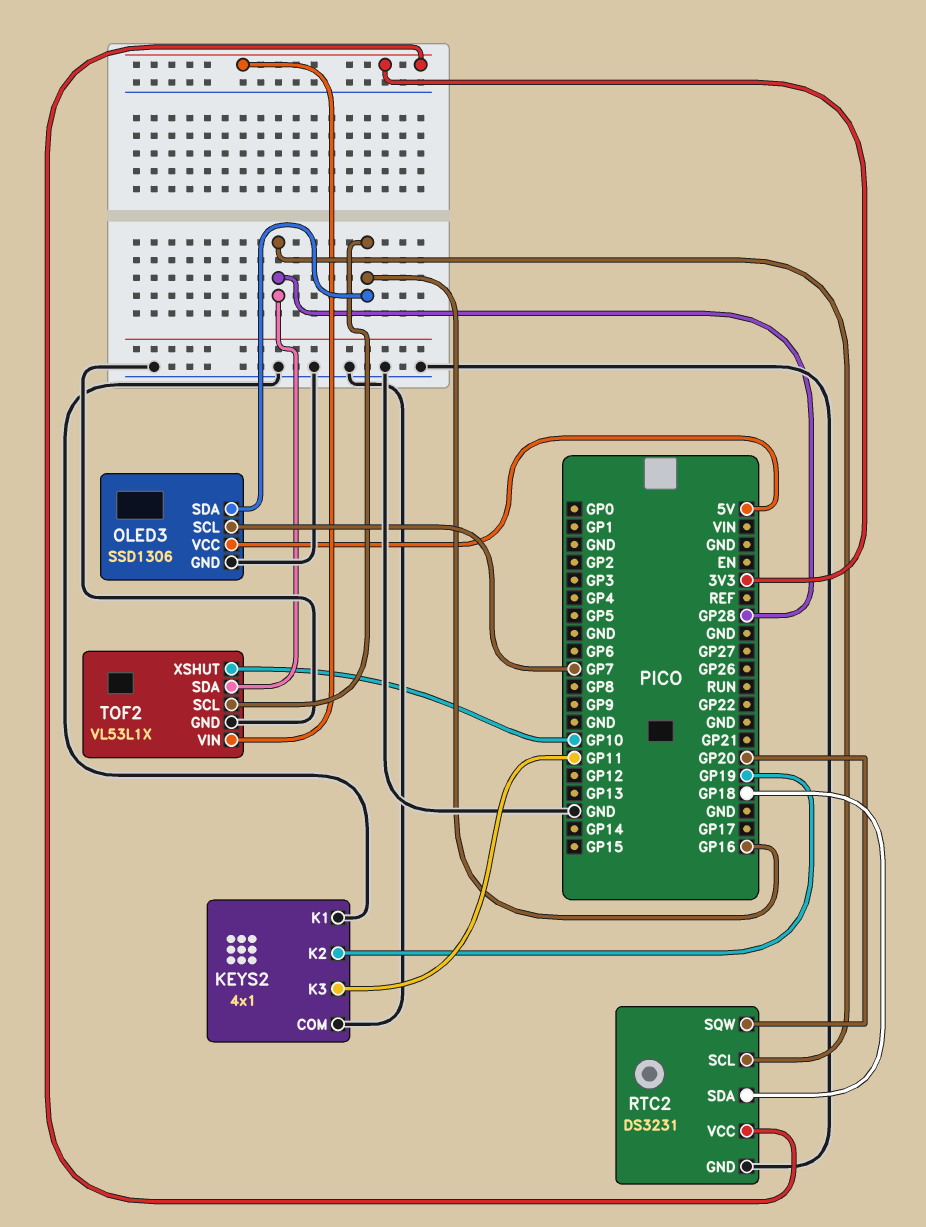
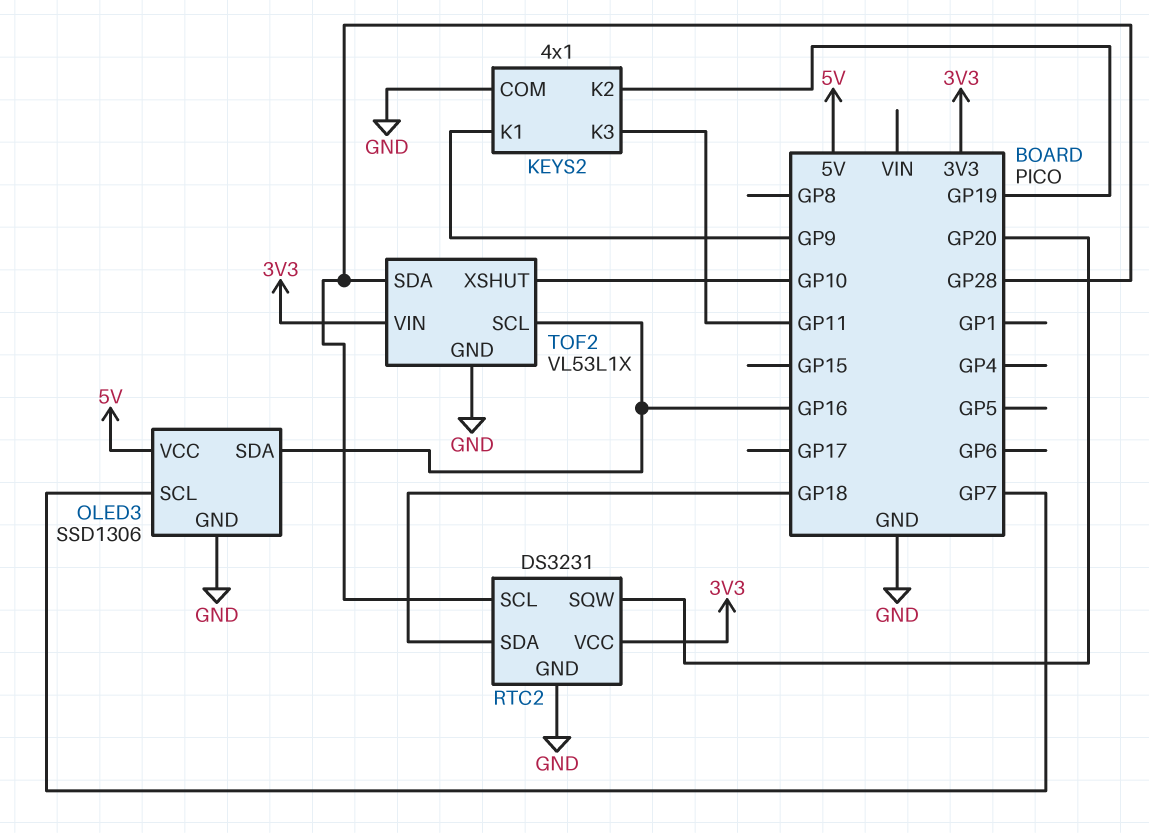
KEYS2 pin K1: GND -> GP9

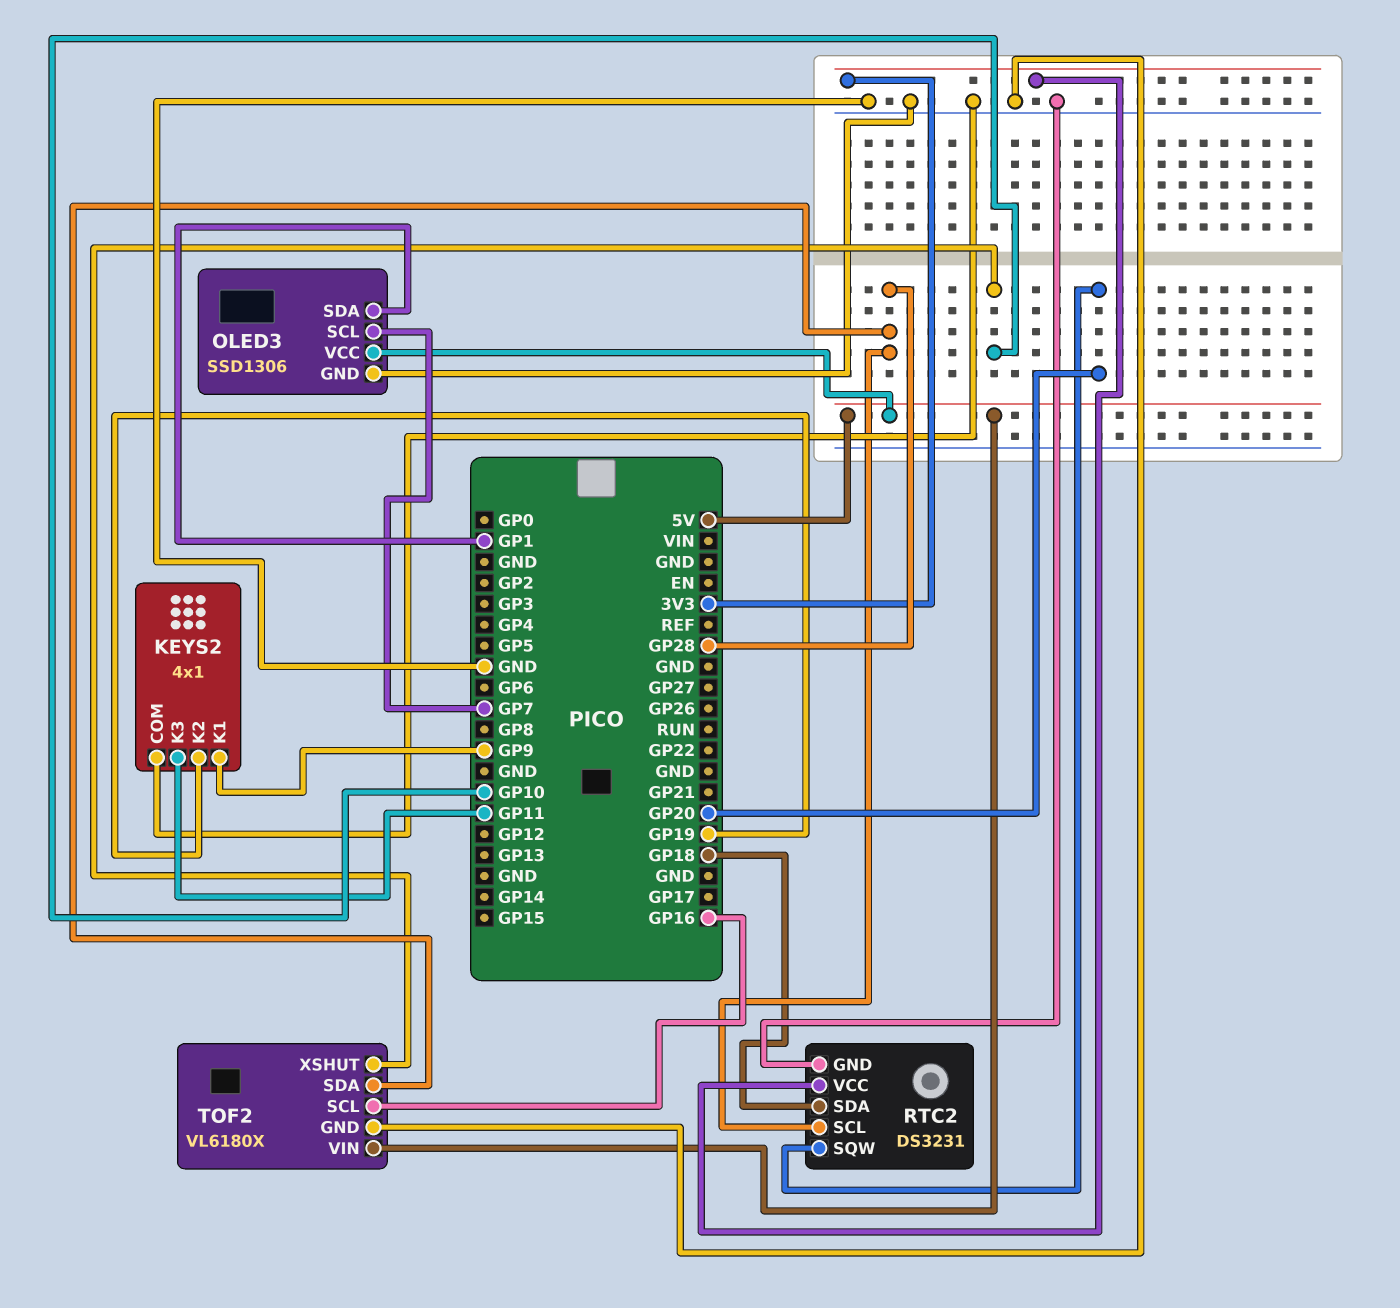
OLED3 pin SDA: GP16 -> GP1
TOF2: VL53L1X -> VL6180X
TOF2 pin VIN: 3V3 -> 5V

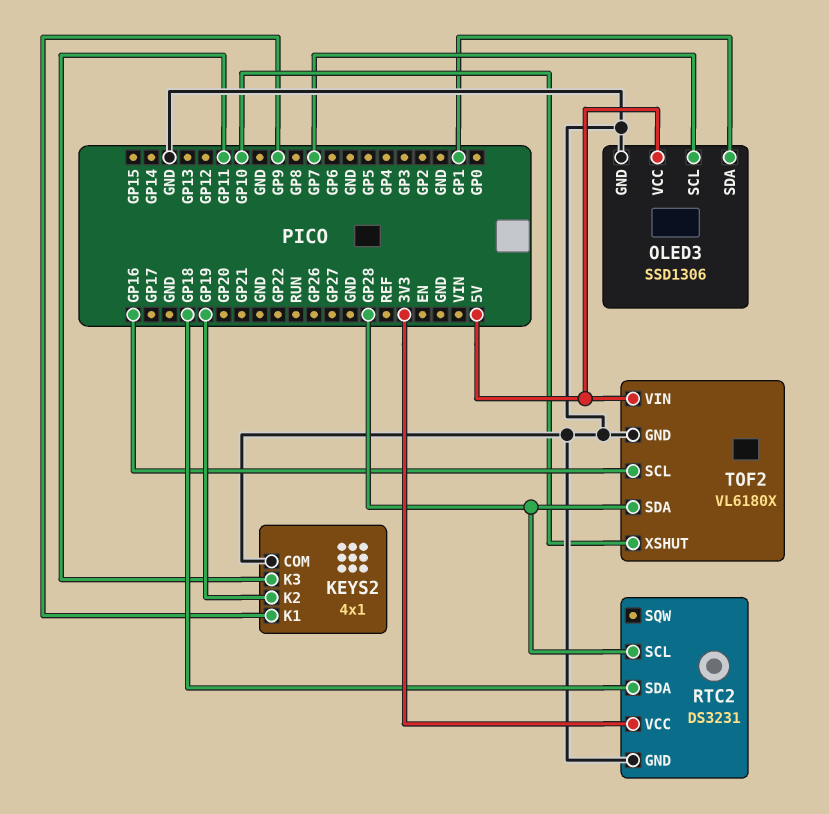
RTC2 pin SQW: GP20 -> none

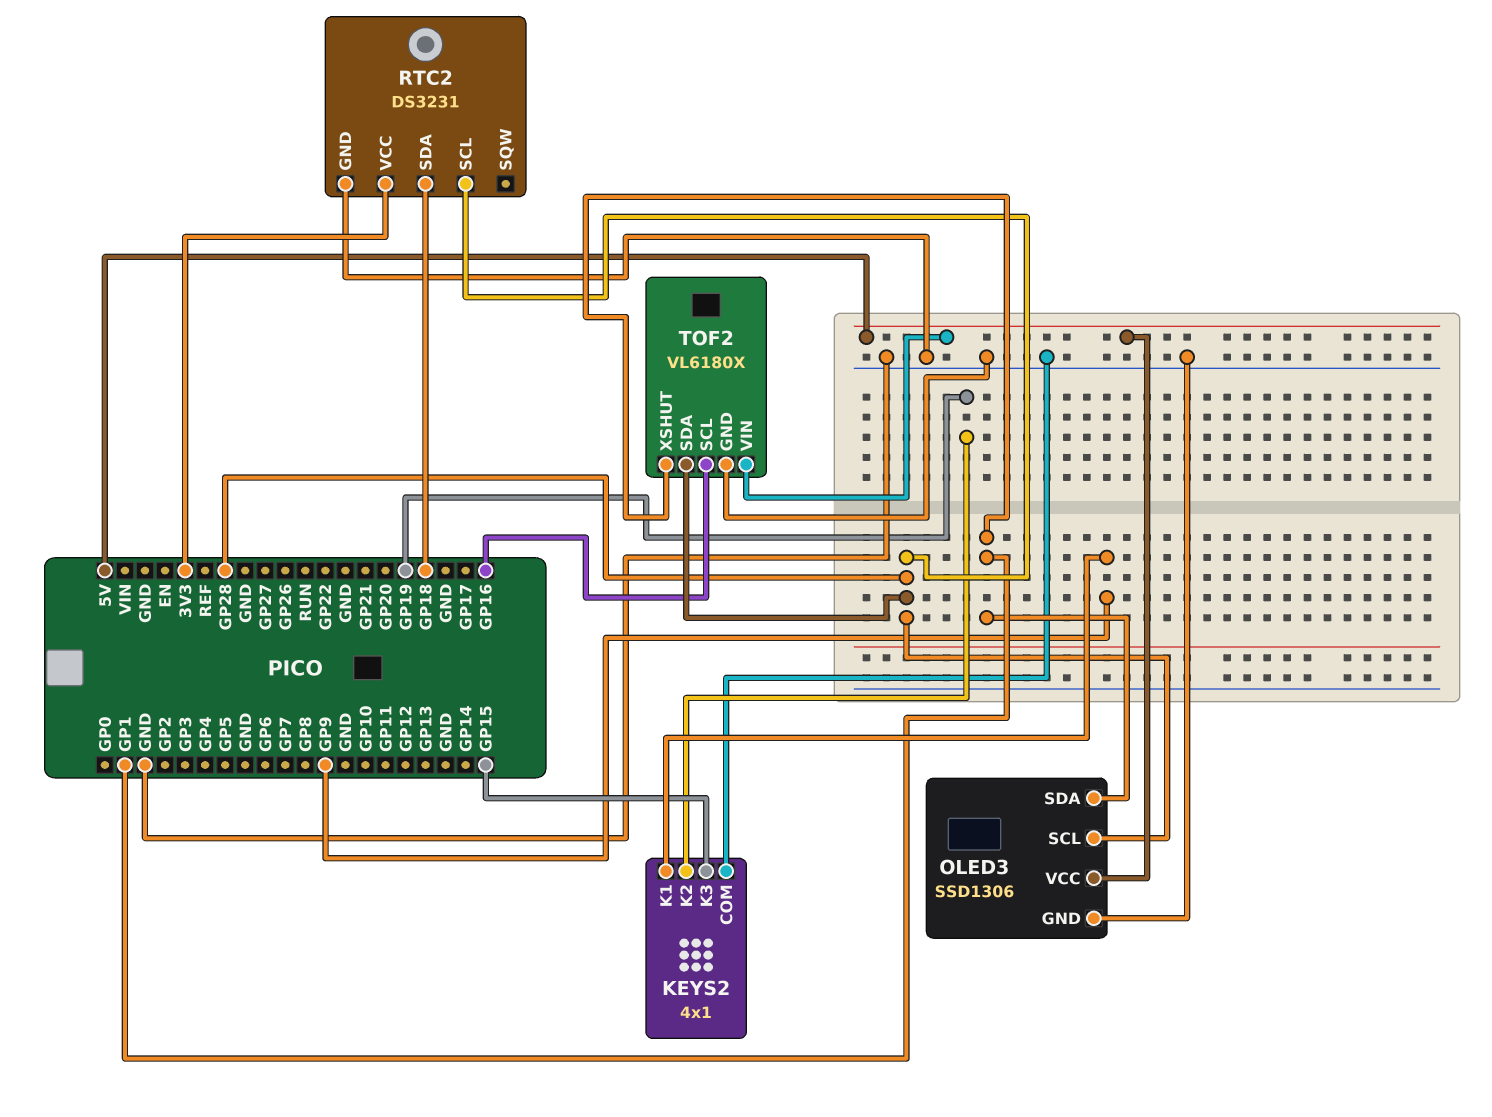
KEYS2 pin K3: GP11 -> GP15
OLED3 pin SCL: GP7 -> GP28
TOF2 pin XSHUT: GP10 -> GP1

